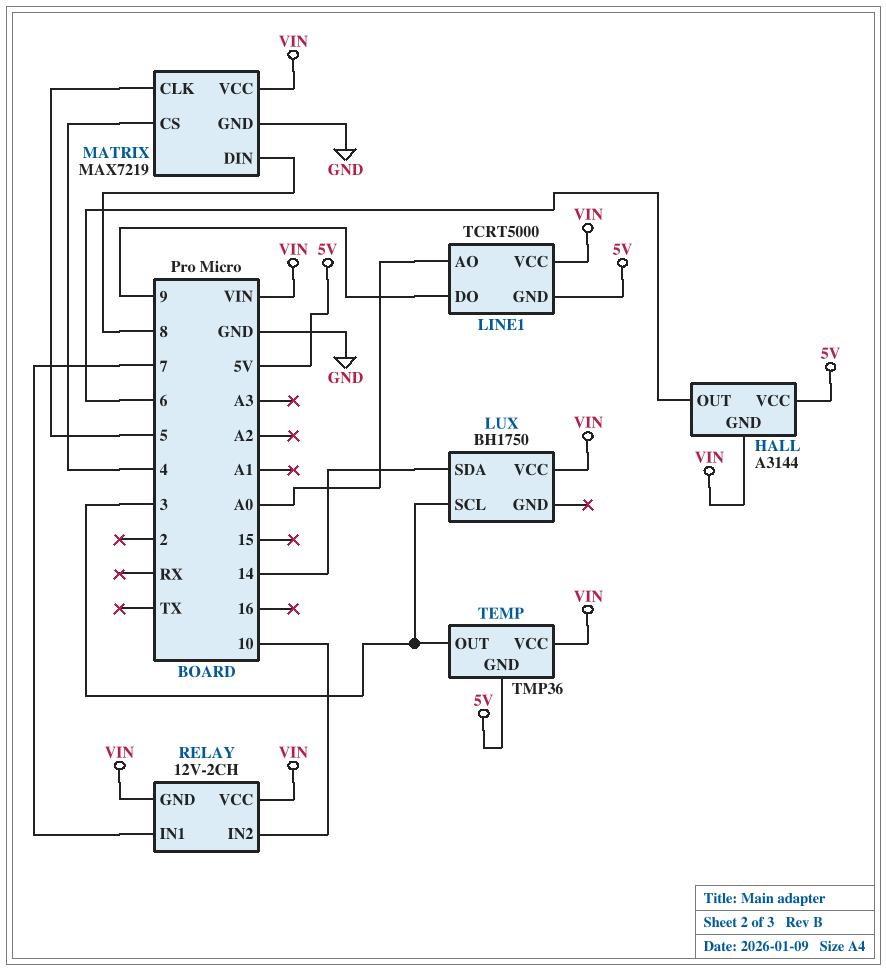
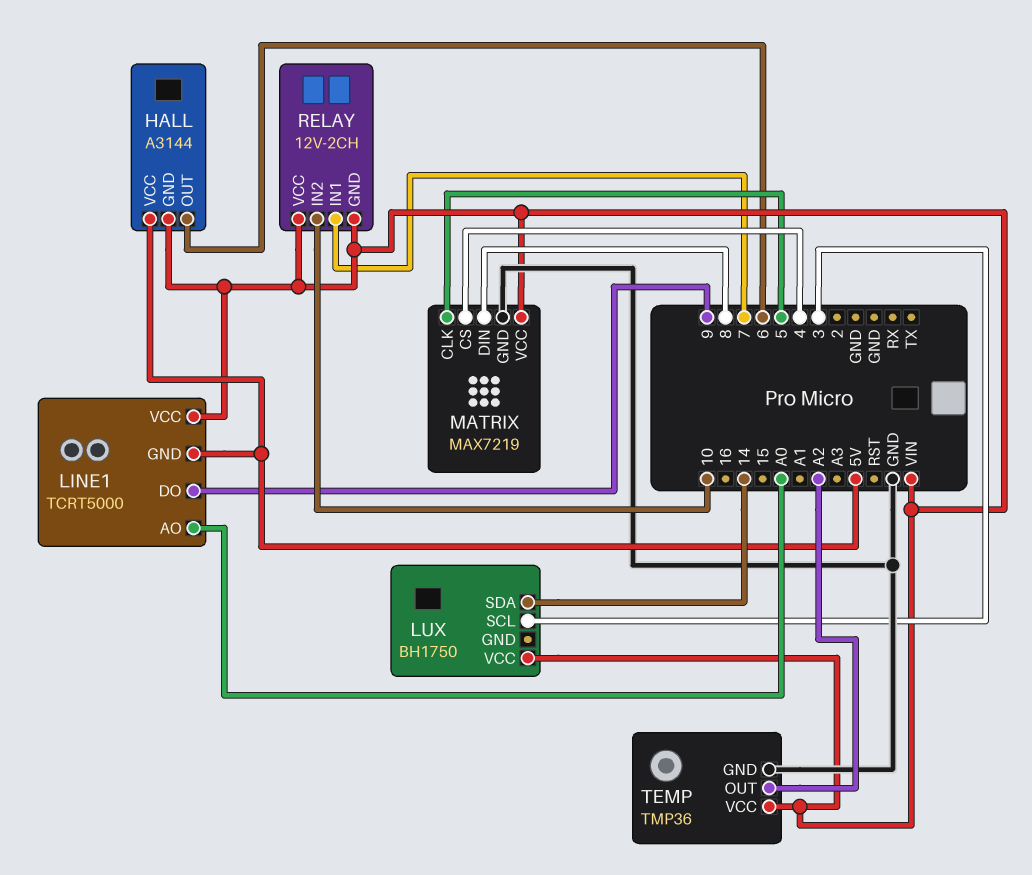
TEMP pin GND: 5V -> GND
TEMP pin OUT: 3 -> A2

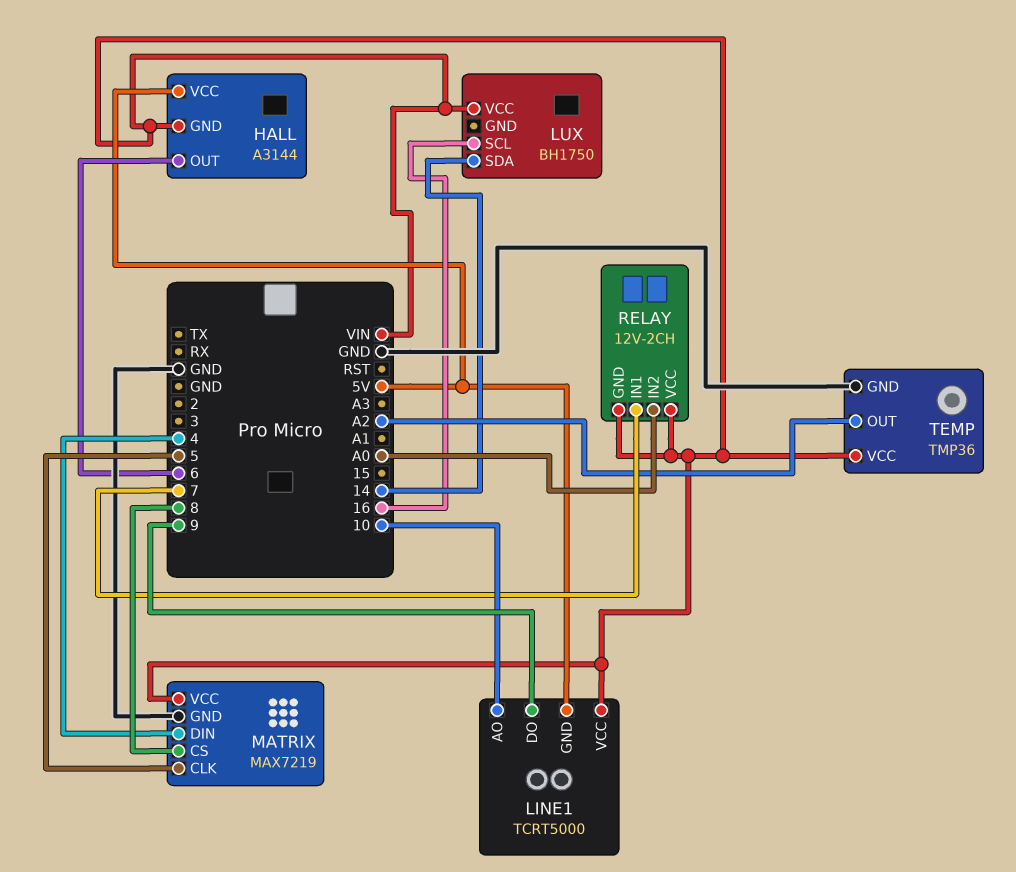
LINE1 pin AO: A0 -> 10
LUX pin SCL: 3 -> 16
MATRIX pin CS: 4 -> 8
MATRIX pin DIN: 8 -> 4
RELAY pin IN2: 10 -> A0

